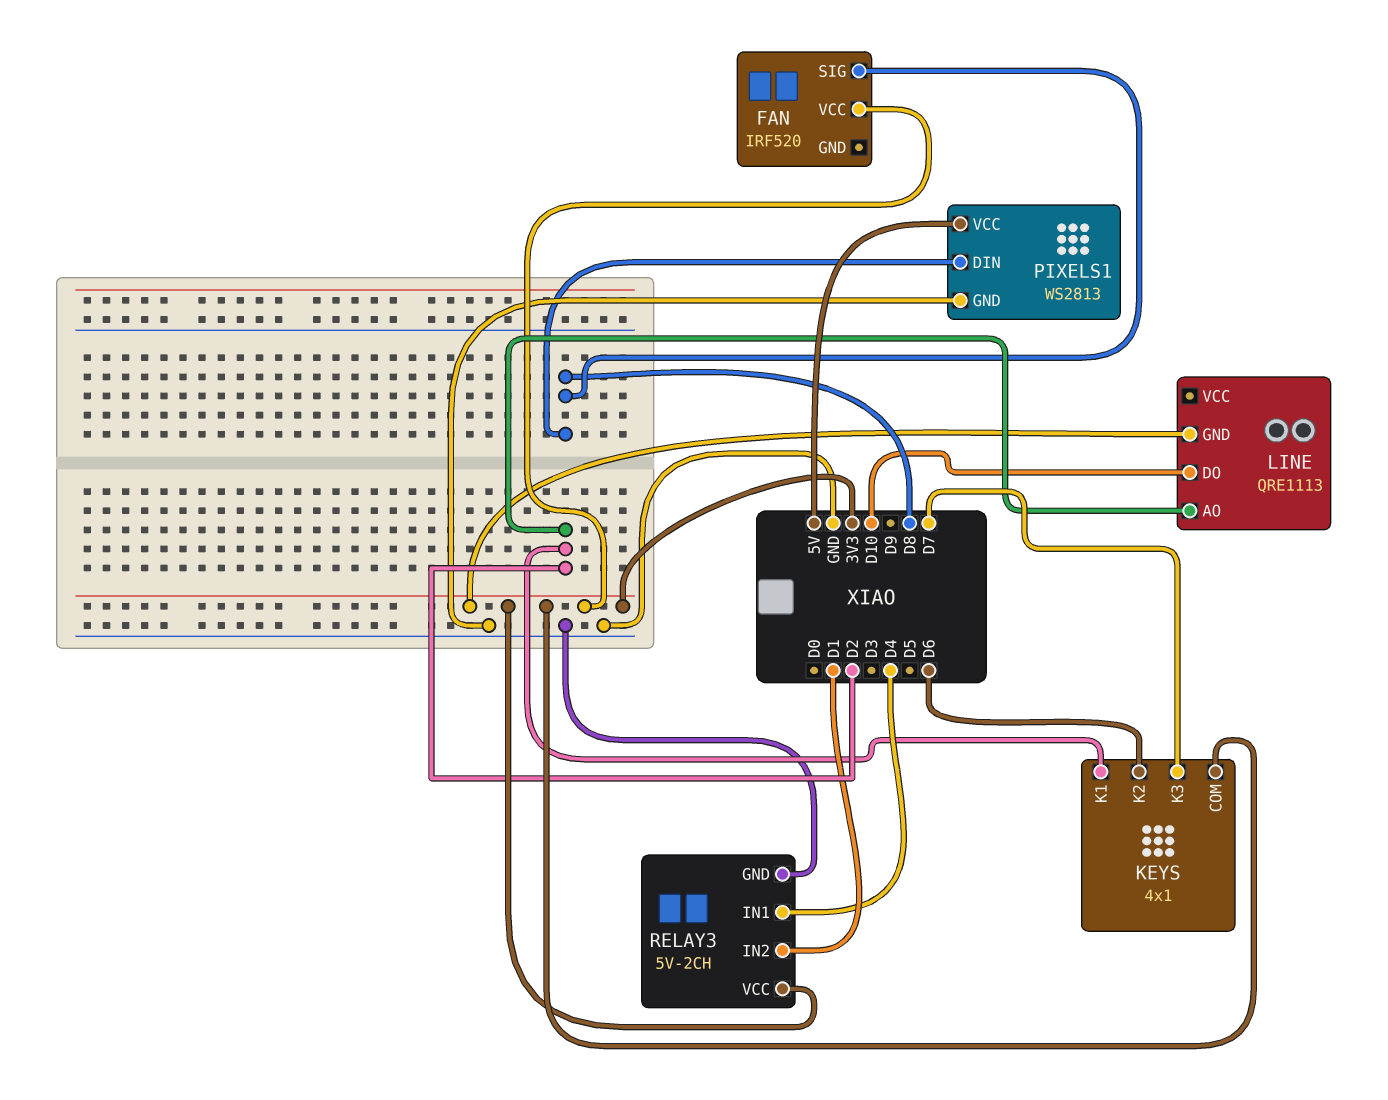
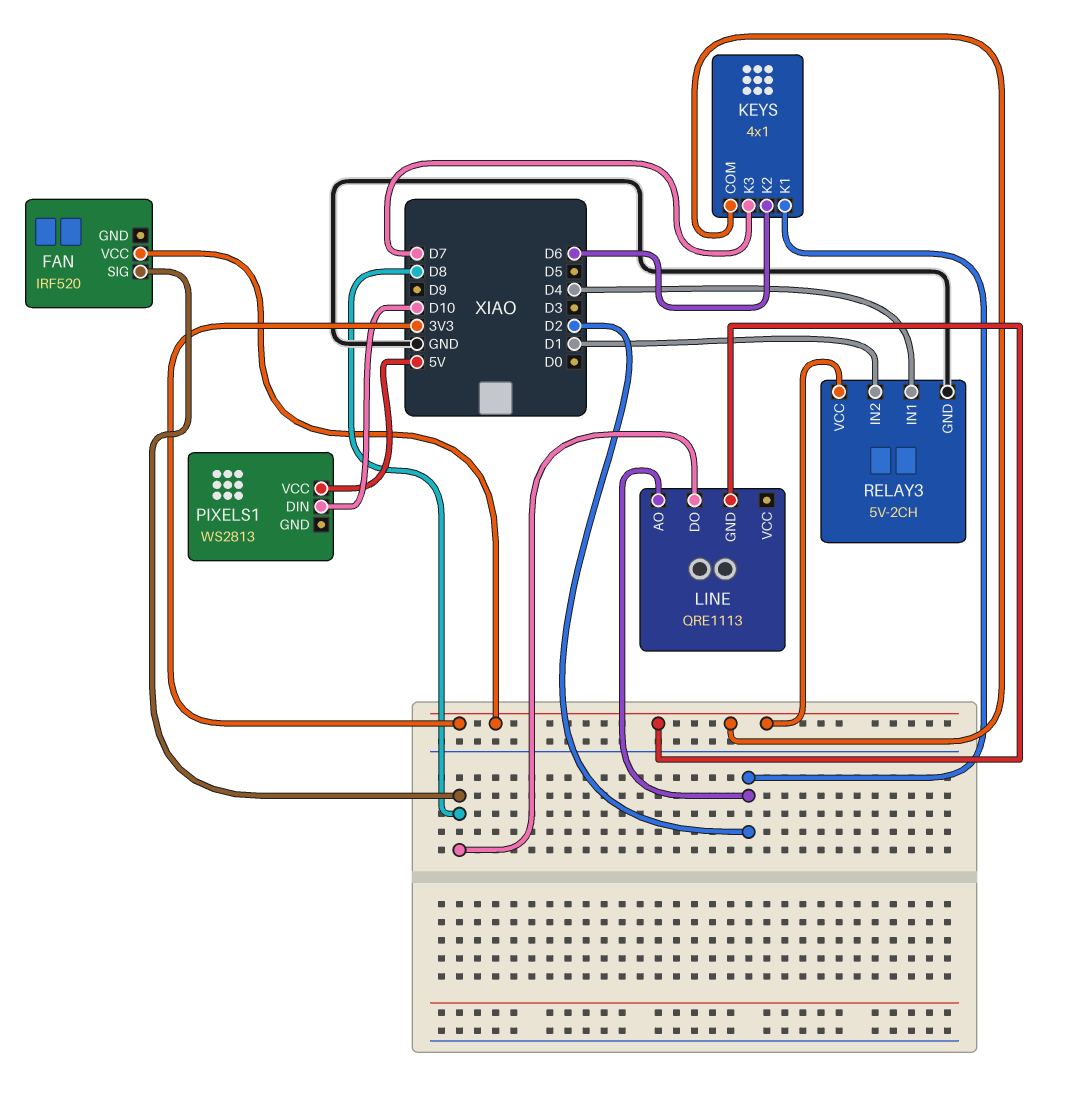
LINE pin DO: D10 -> D8
PIXELS1 pin DIN: D8 -> D10
PIXELS1 pin GND: GND -> none

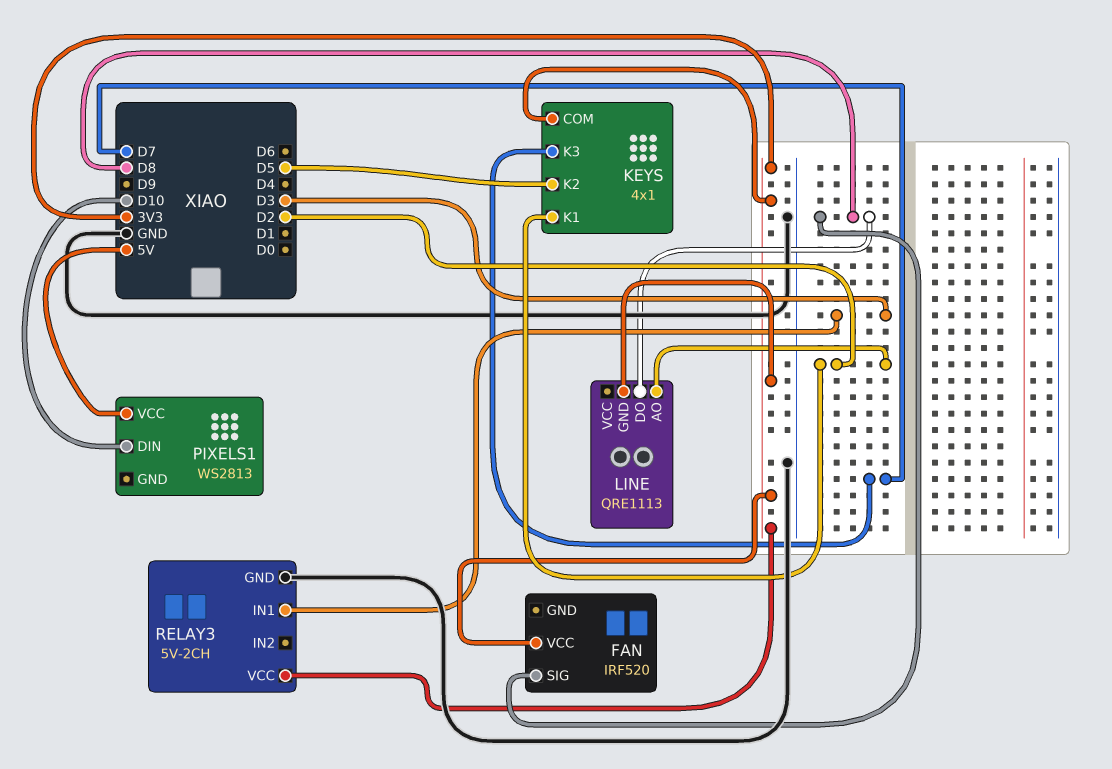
KEYS pin K2: D6 -> D5
RELAY3 pin IN1: D4 -> D3
RELAY3 pin IN2: D1 -> none

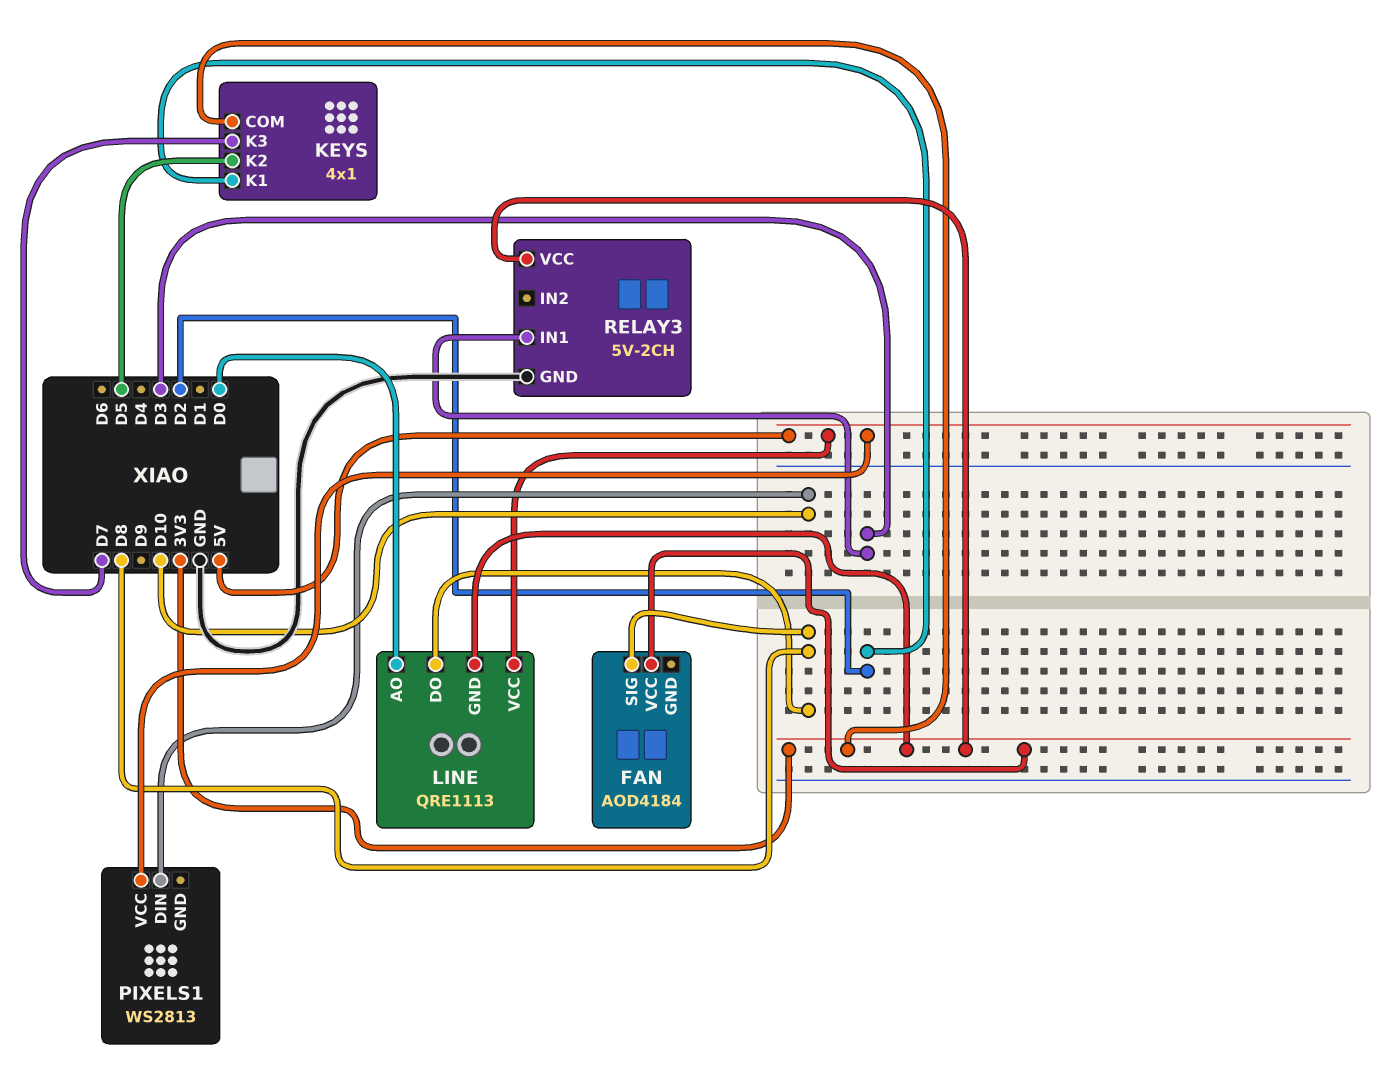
FAN: IRF520 -> AOD4184
LINE pin AO: D2 -> D0
LINE pin VCC: none -> 5V

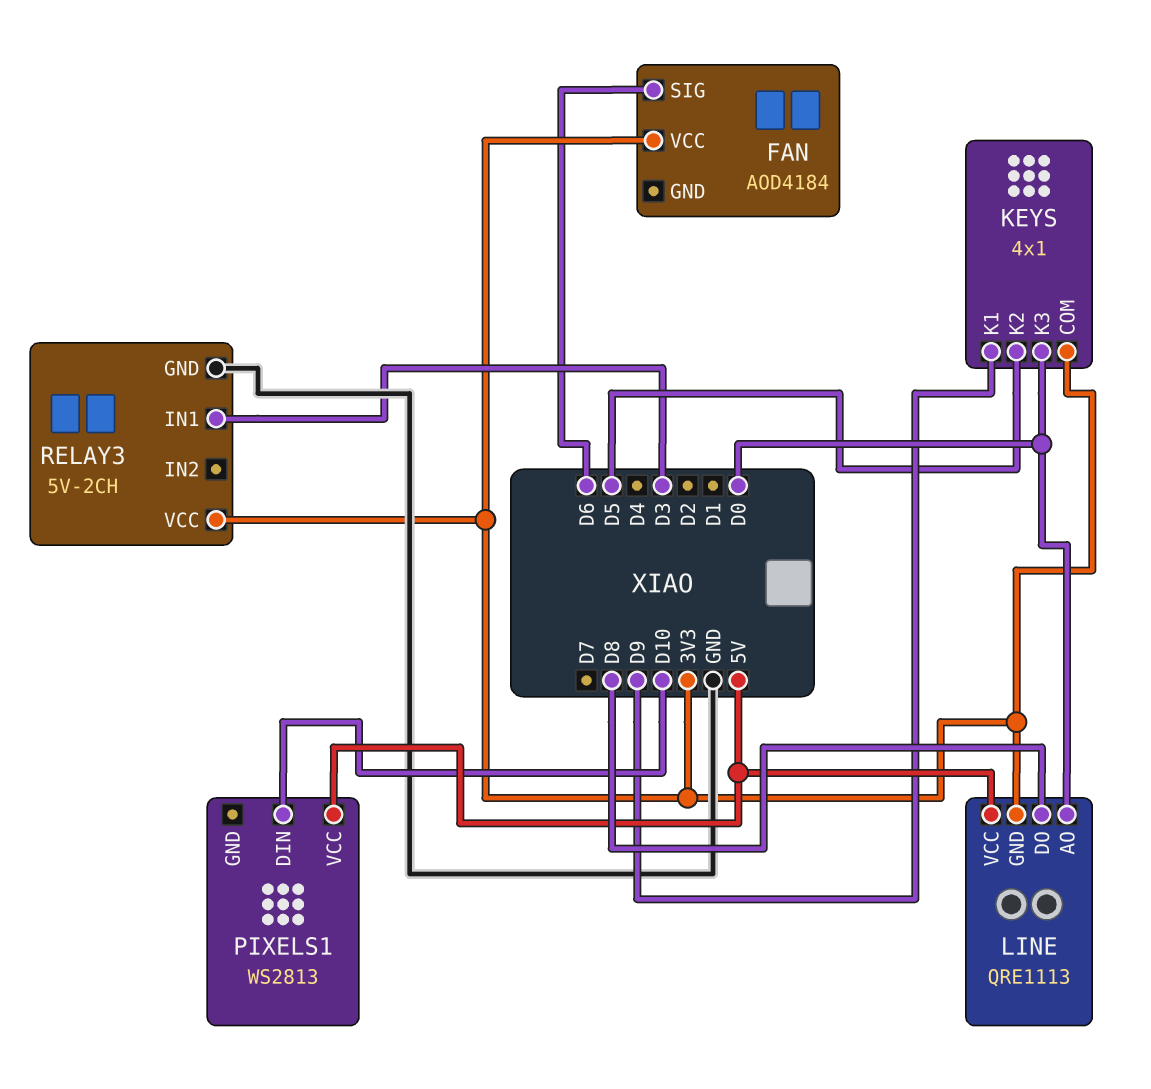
FAN pin SIG: D8 -> D6
KEYS pin K1: D2 -> D9
KEYS pin K3: D7 -> D0

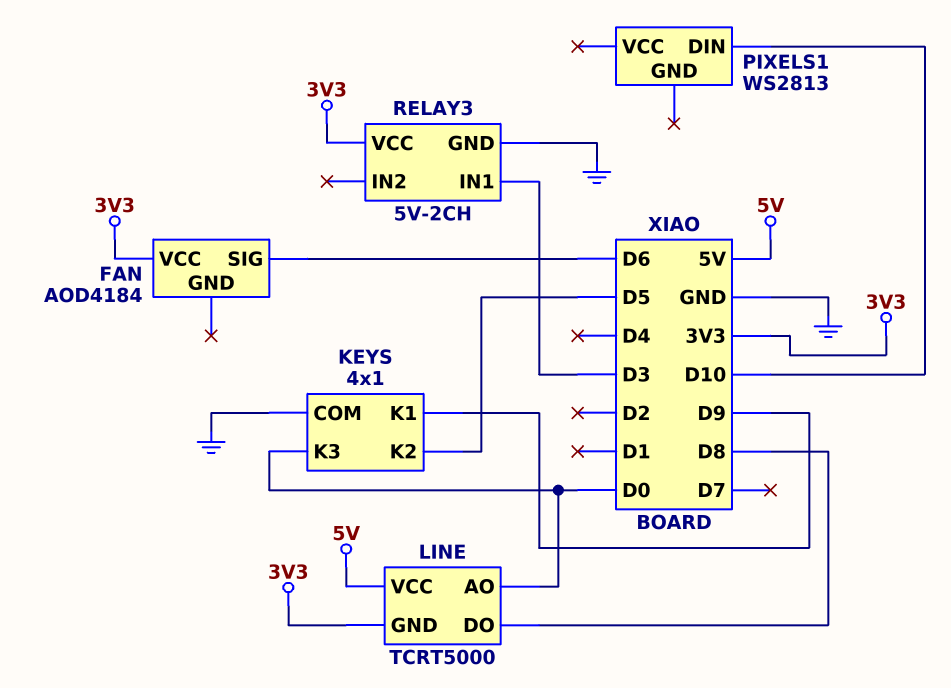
KEYS pin COM: 3V3 -> GND
LINE: QRE1113 -> TCRT5000
PIXELS1 pin VCC: 5V -> none

